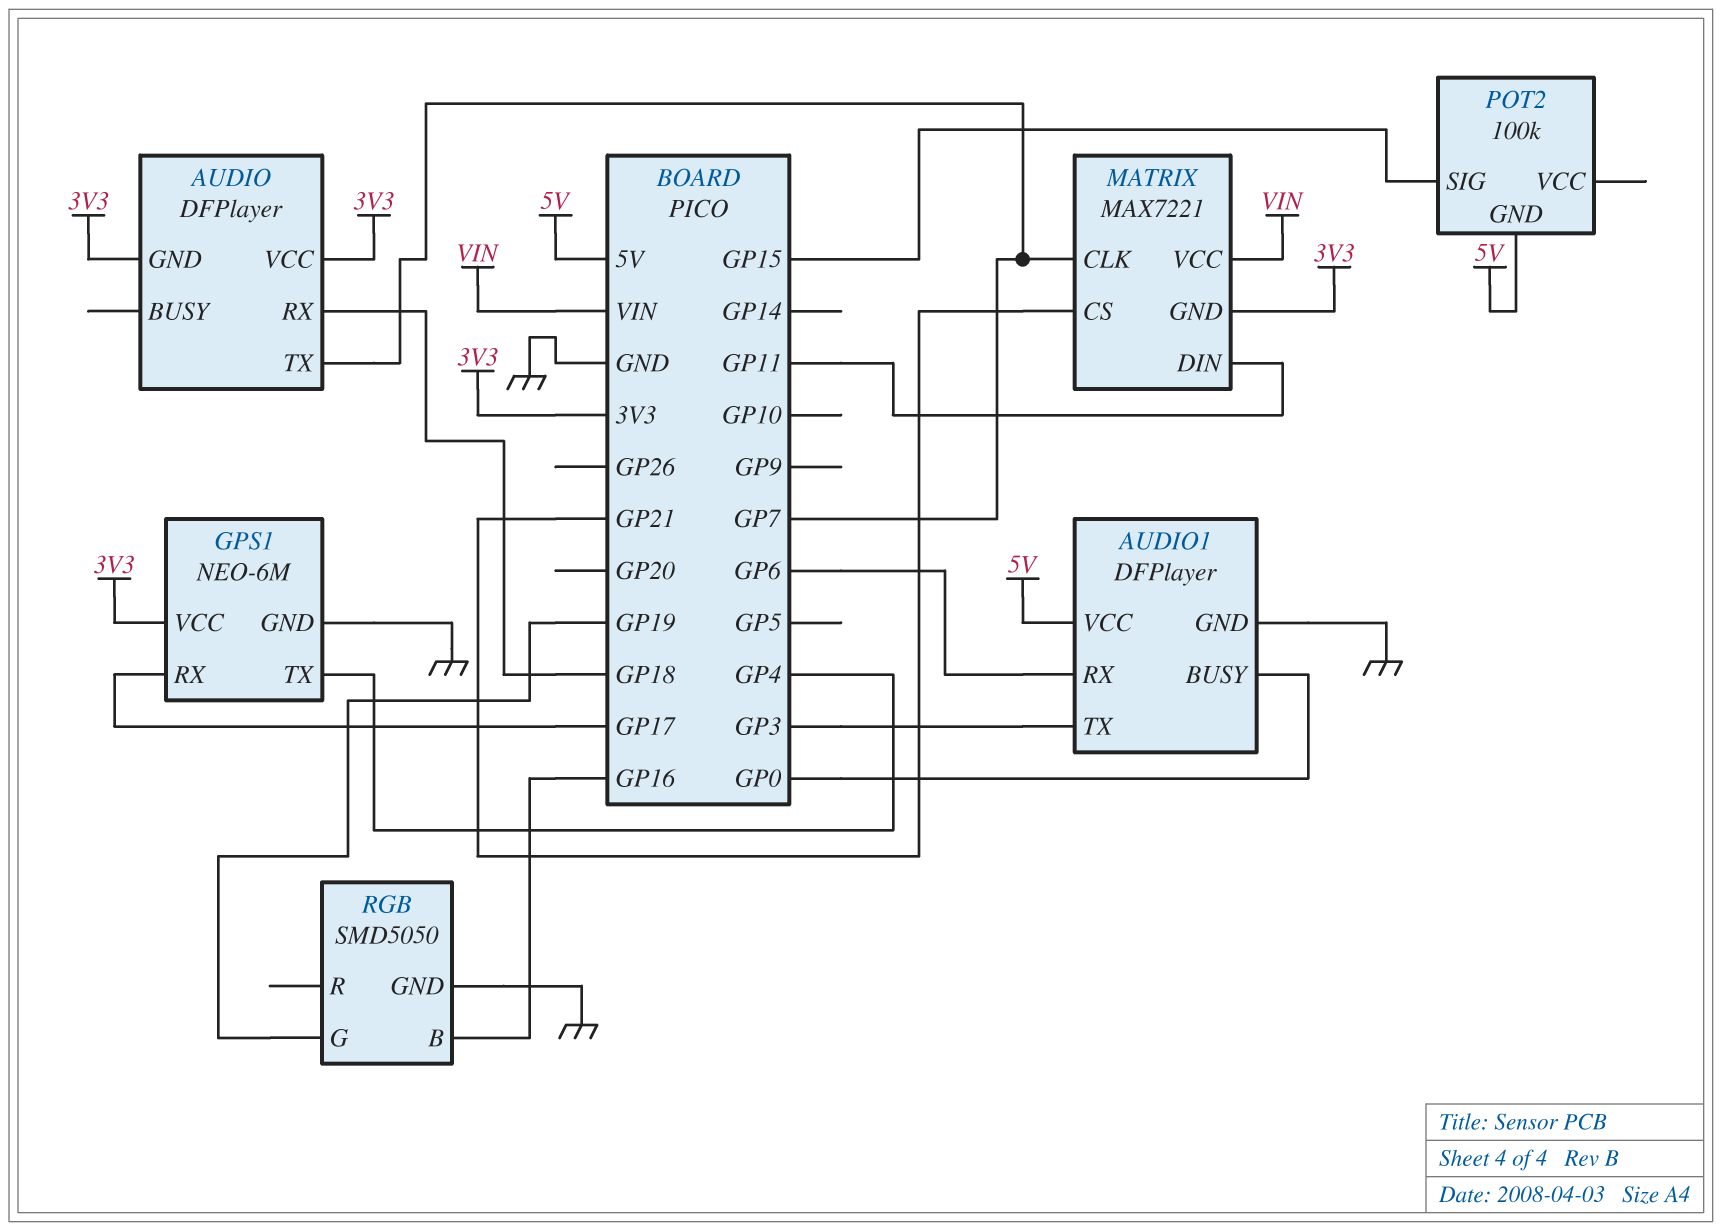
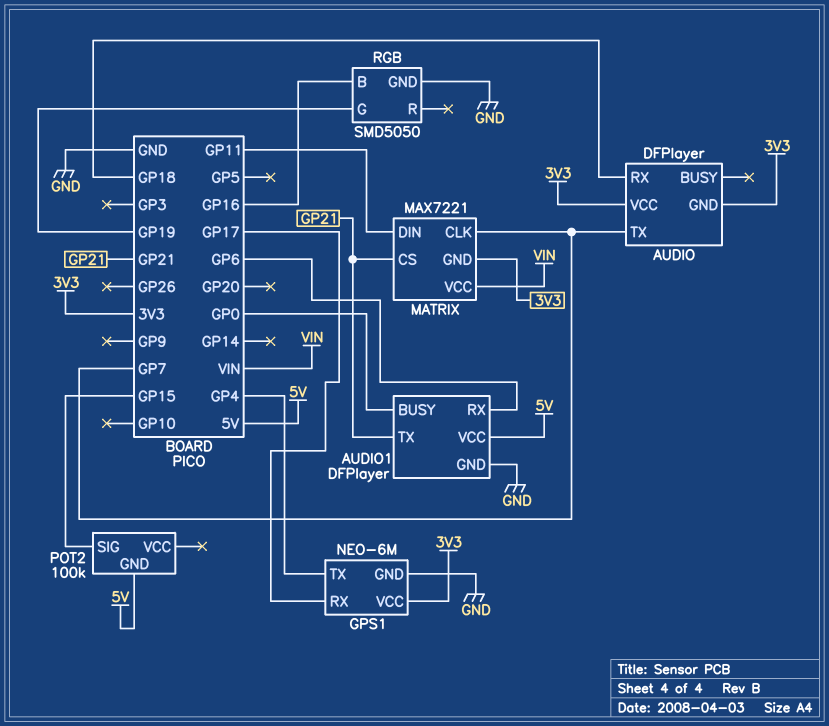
AUDIO1 pin TX: GP3 -> GP21

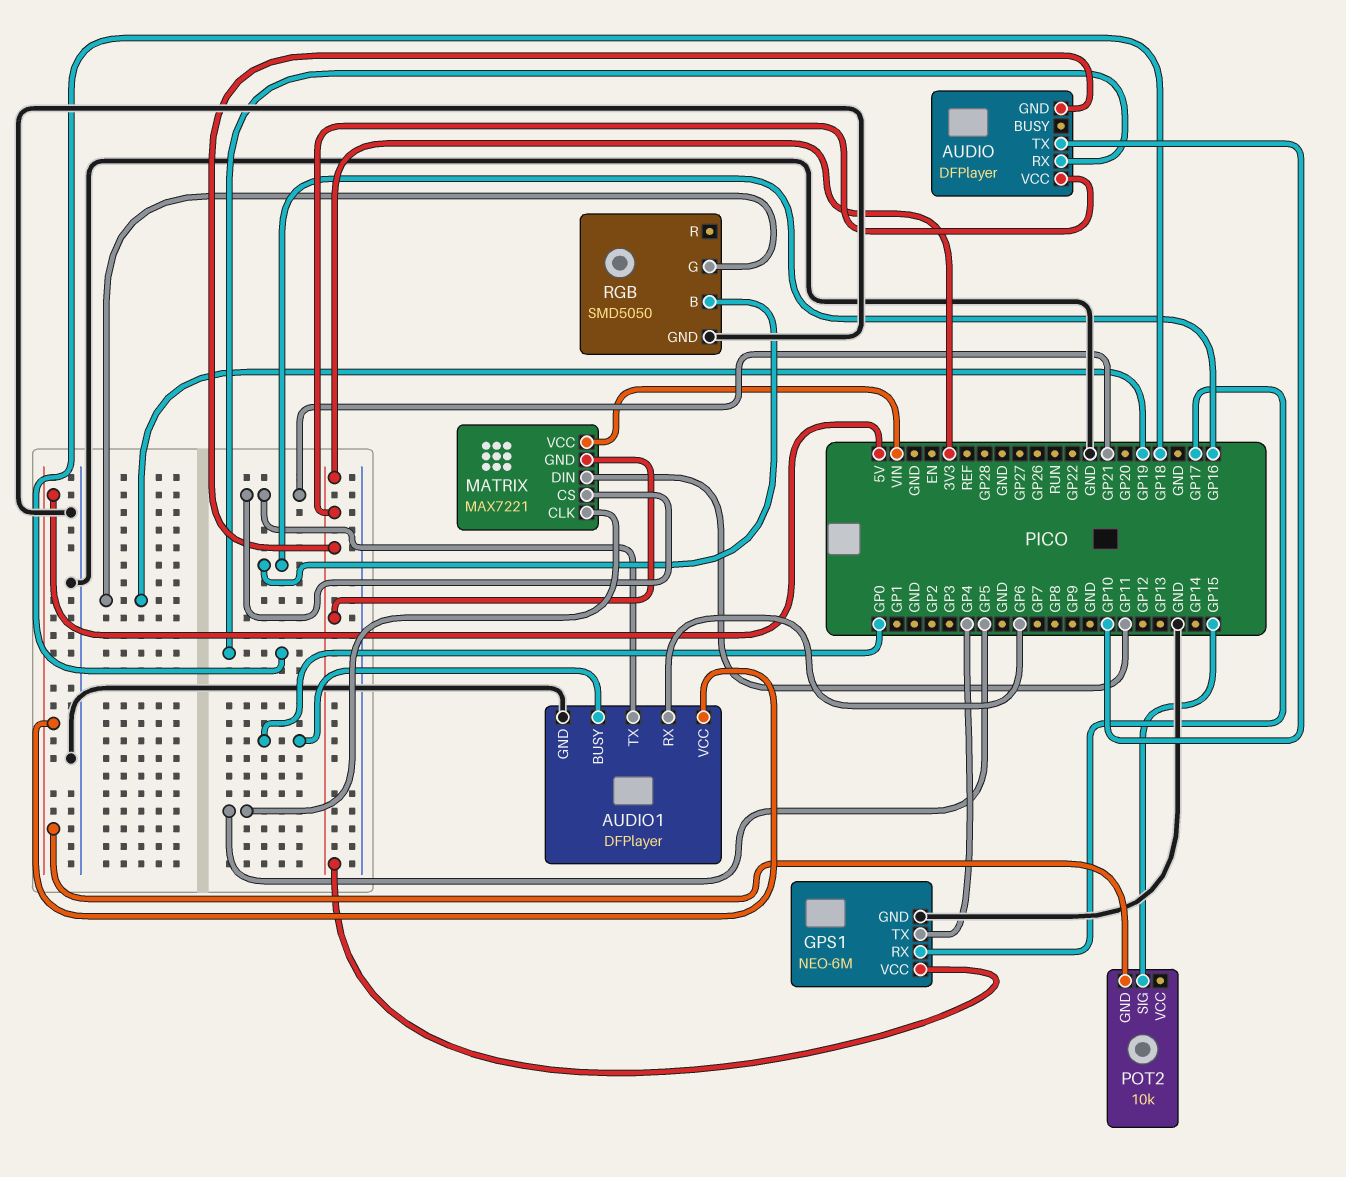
AUDIO pin TX: GP7 -> GP10
MATRIX pin CLK: GP7 -> GP5
POT2: 100k -> 10k

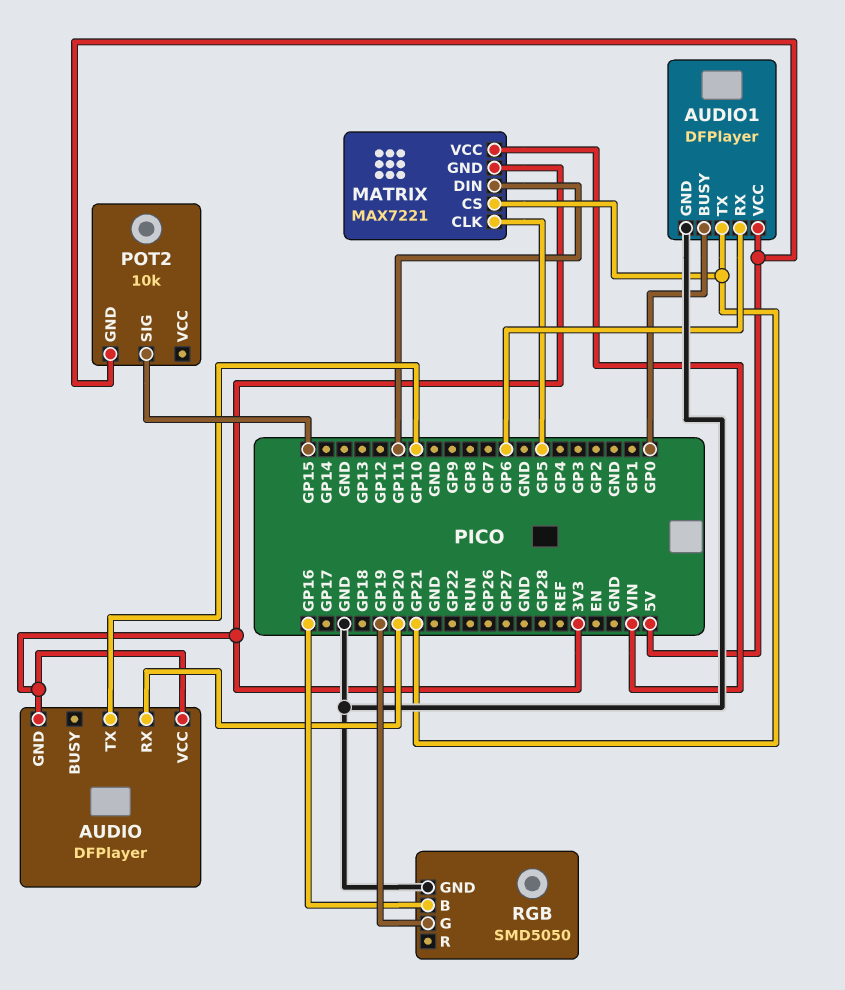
AUDIO pin RX: GP18 -> GP20
GPS1: NEO-6M -> none
GPS1 pin GND: GND -> none
GPS1 pin RX: GP17 -> none
GPS1 pin TX: GP4 -> none
GPS1 pin VCC: 3V3 -> none

